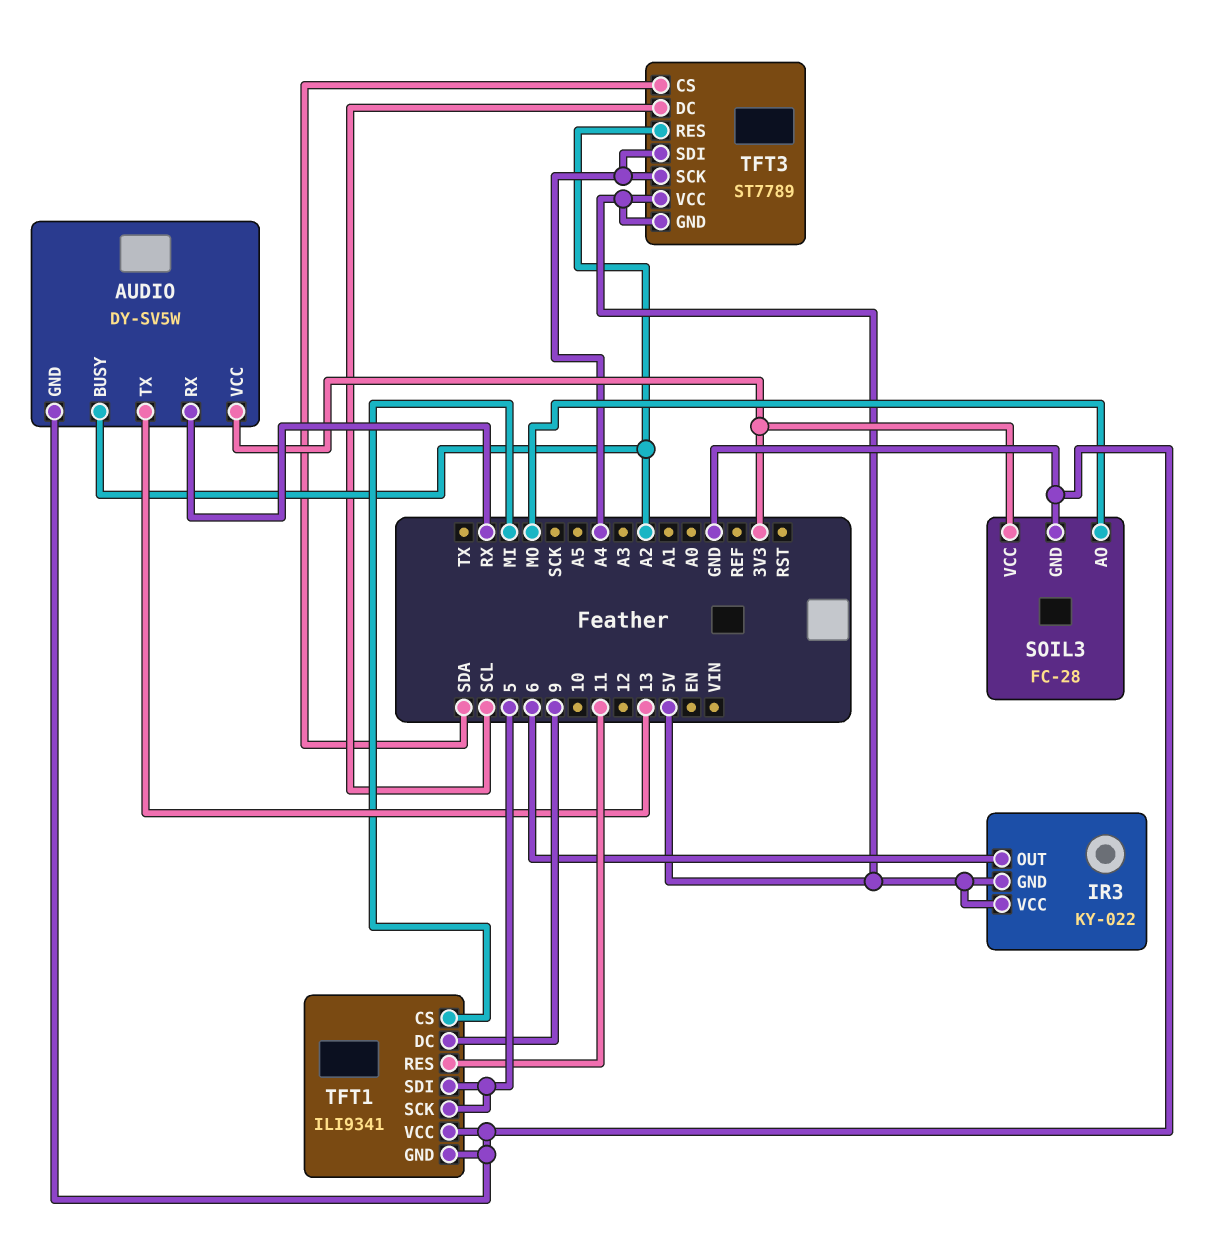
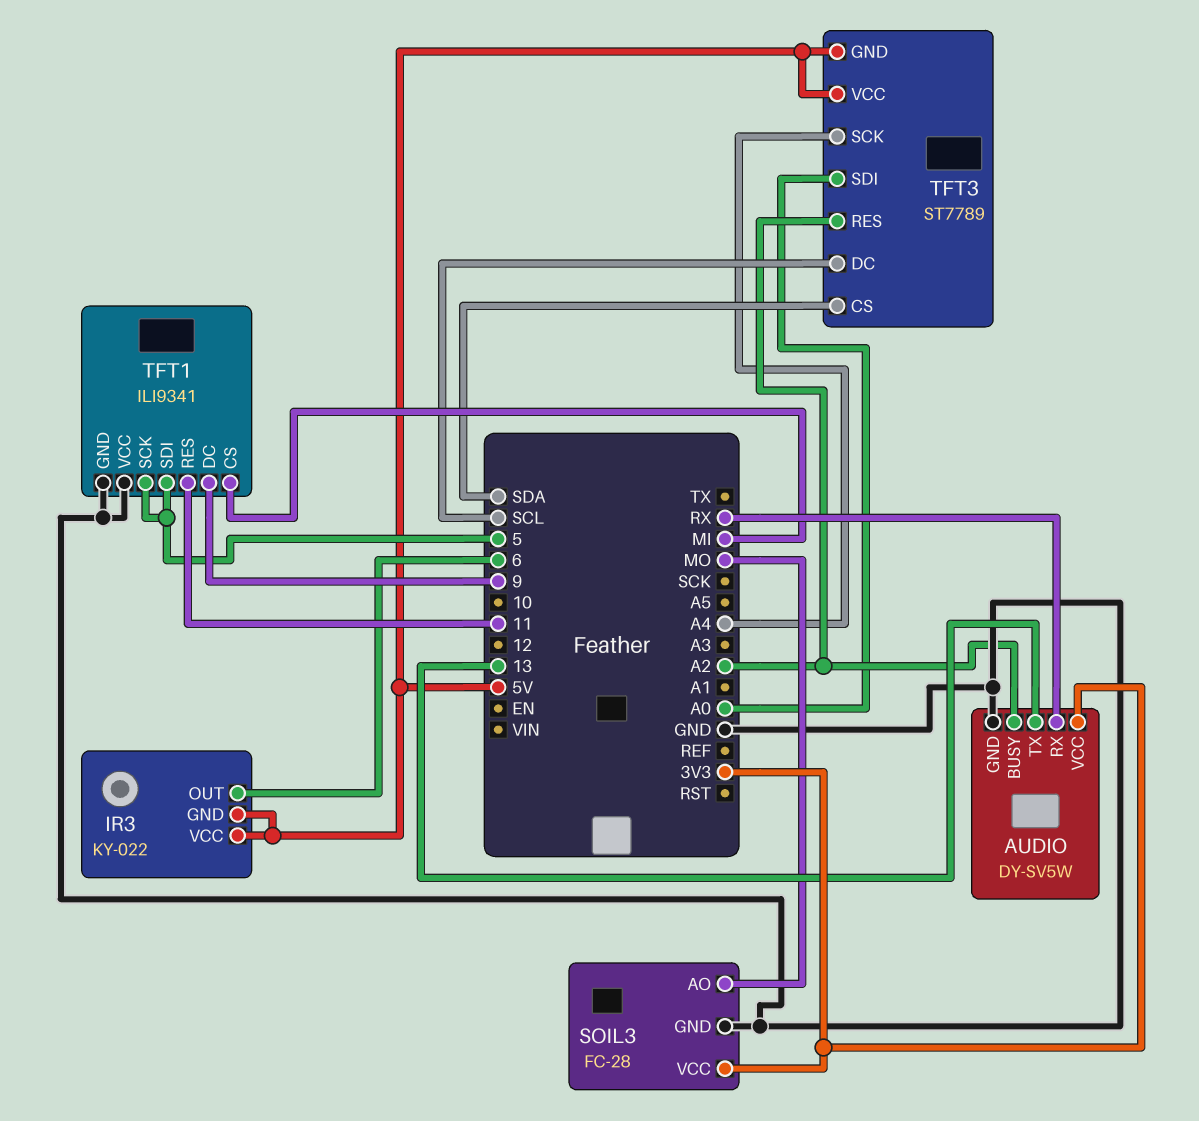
TFT3 pin SDI: A4 -> A0

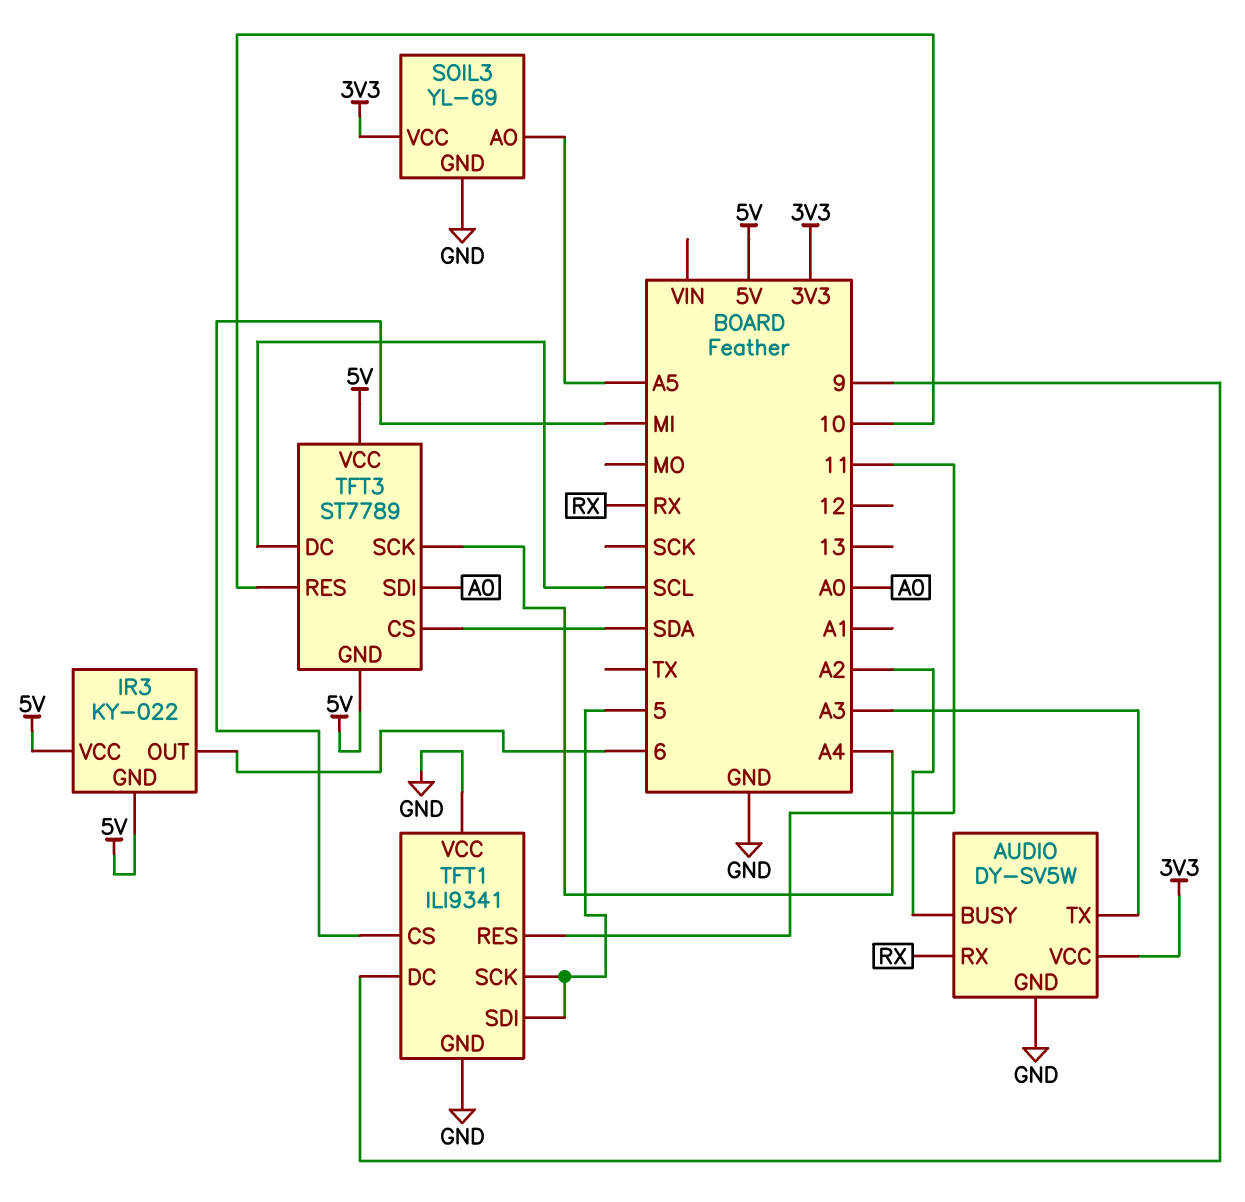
AUDIO pin TX: 13 -> A3
SOIL3: FC-28 -> YL-69
SOIL3 pin AO: MO -> A5
TFT3 pin RES: A2 -> 10

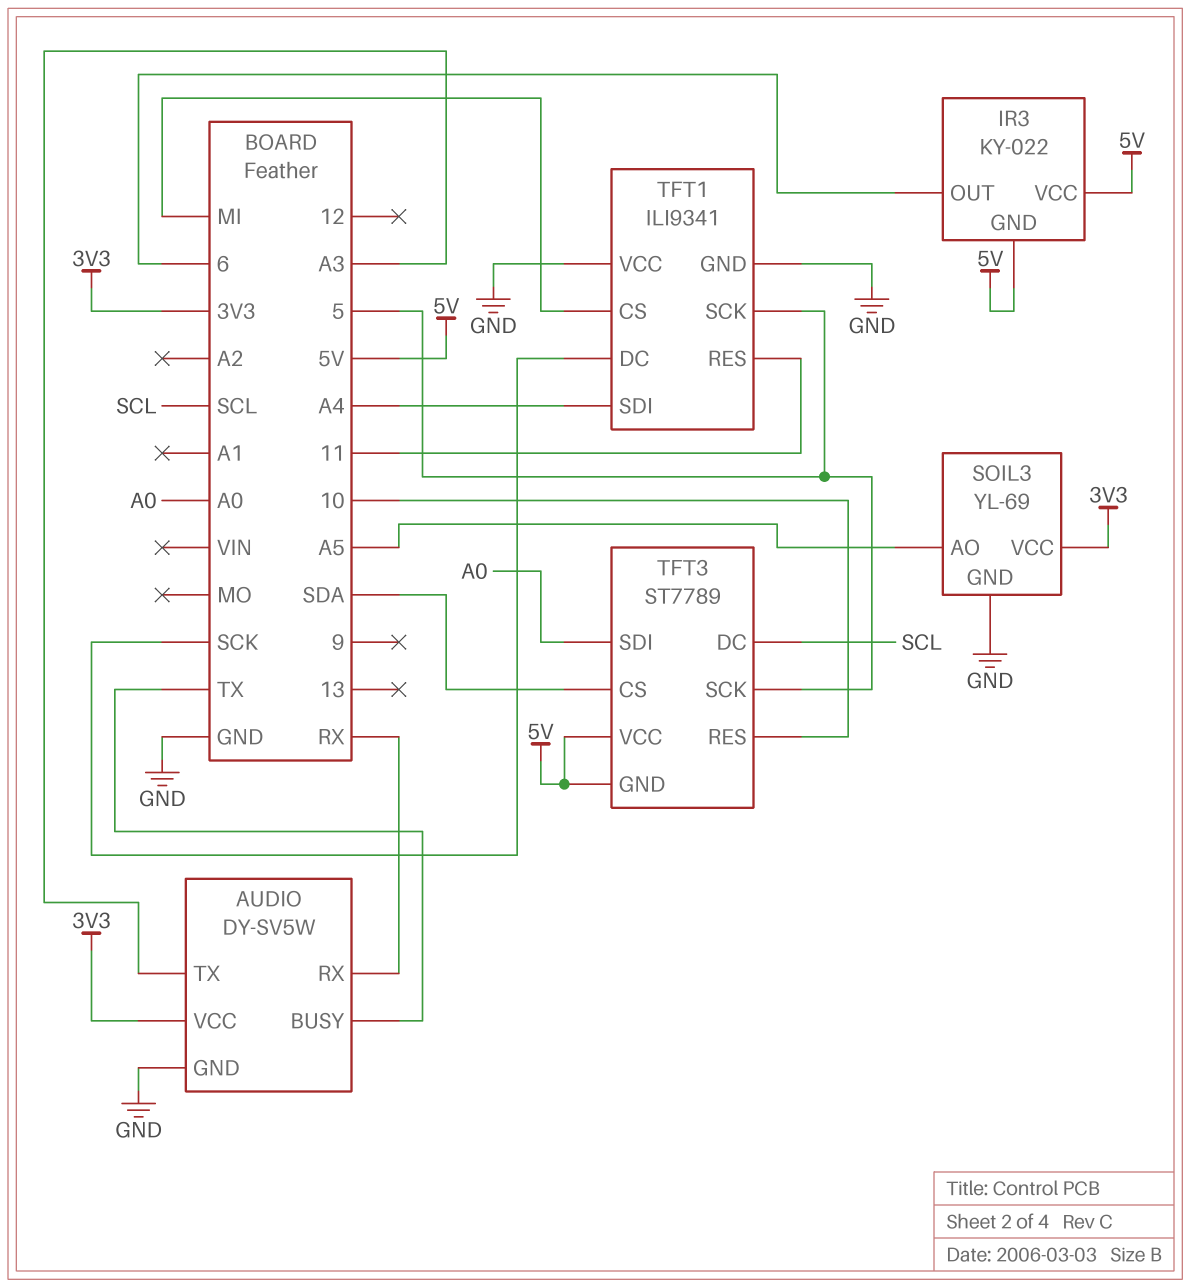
AUDIO pin BUSY: A2 -> TX
TFT1 pin DC: 9 -> SCK
TFT1 pin SDI: 5 -> A4
TFT3 pin SCK: A4 -> 5

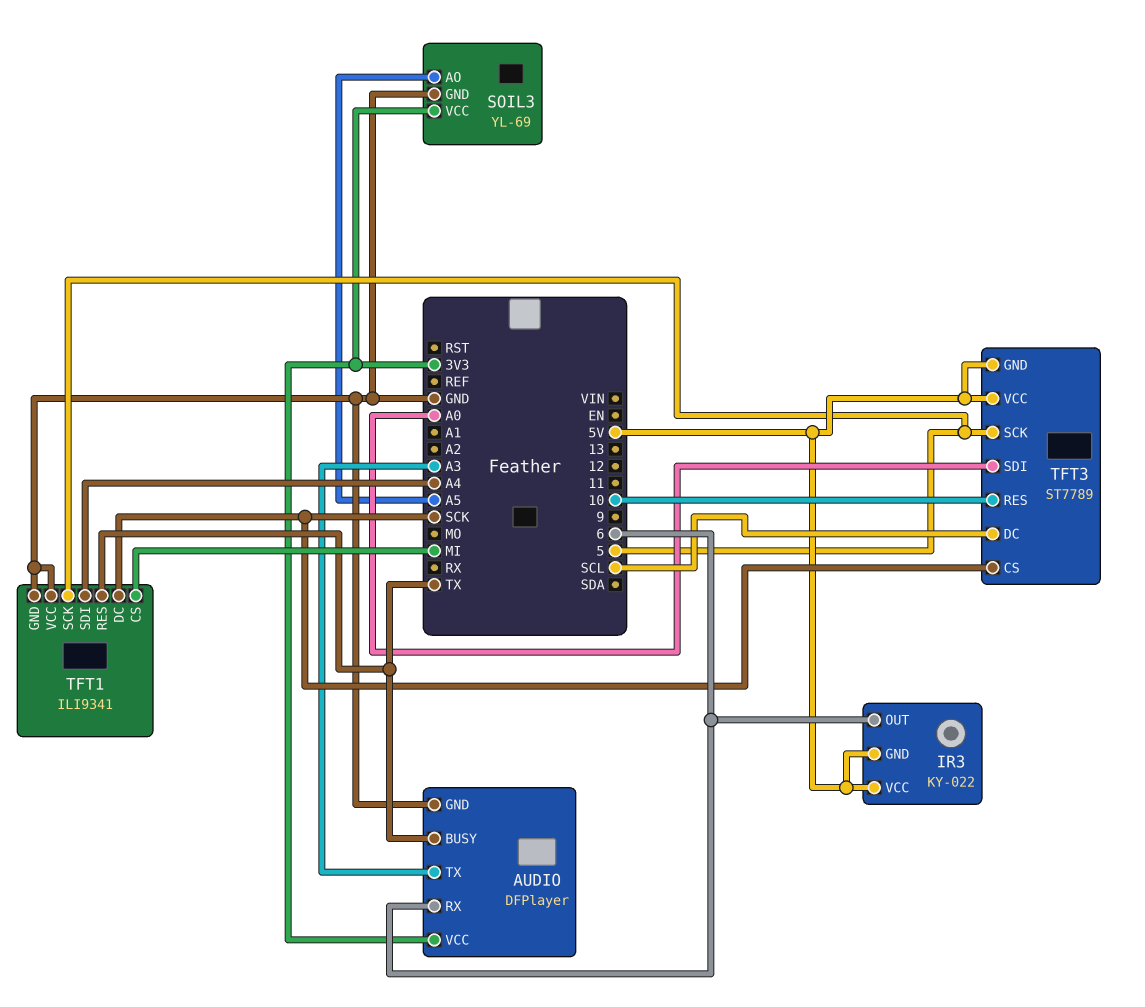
AUDIO: DY-SV5W -> DFPlayer
AUDIO pin RX: RX -> 6
TFT1 pin RES: 11 -> TX
TFT3 pin CS: SDA -> SCK

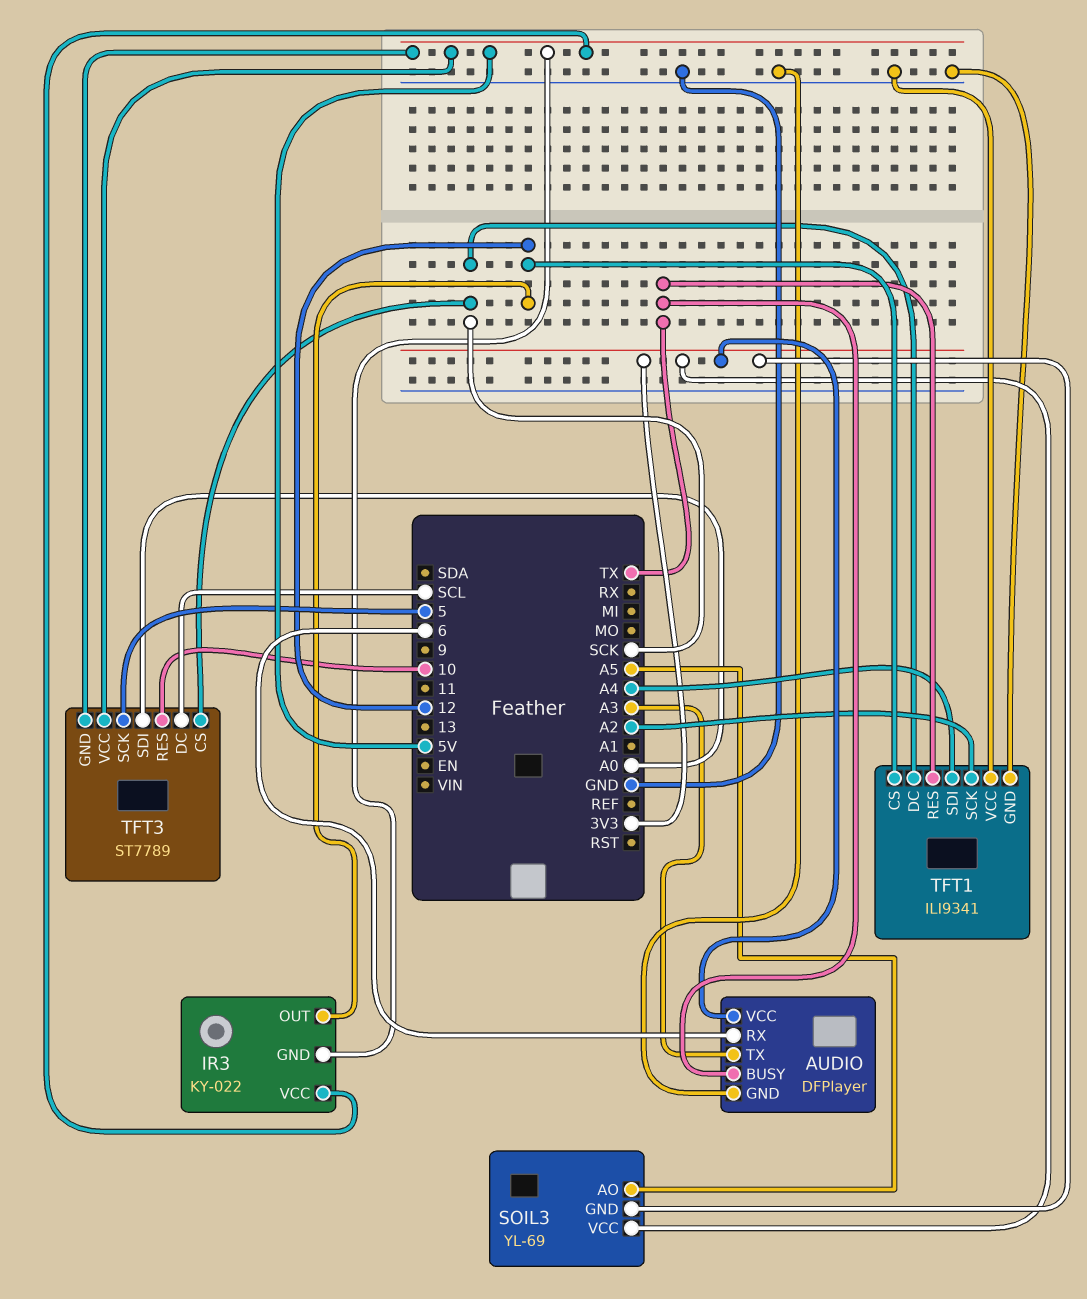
IR3 pin OUT: 6 -> 12
SOIL3 pin GND: GND -> 3V3
TFT1 pin CS: MI -> 12
TFT1 pin SCK: 5 -> A2

